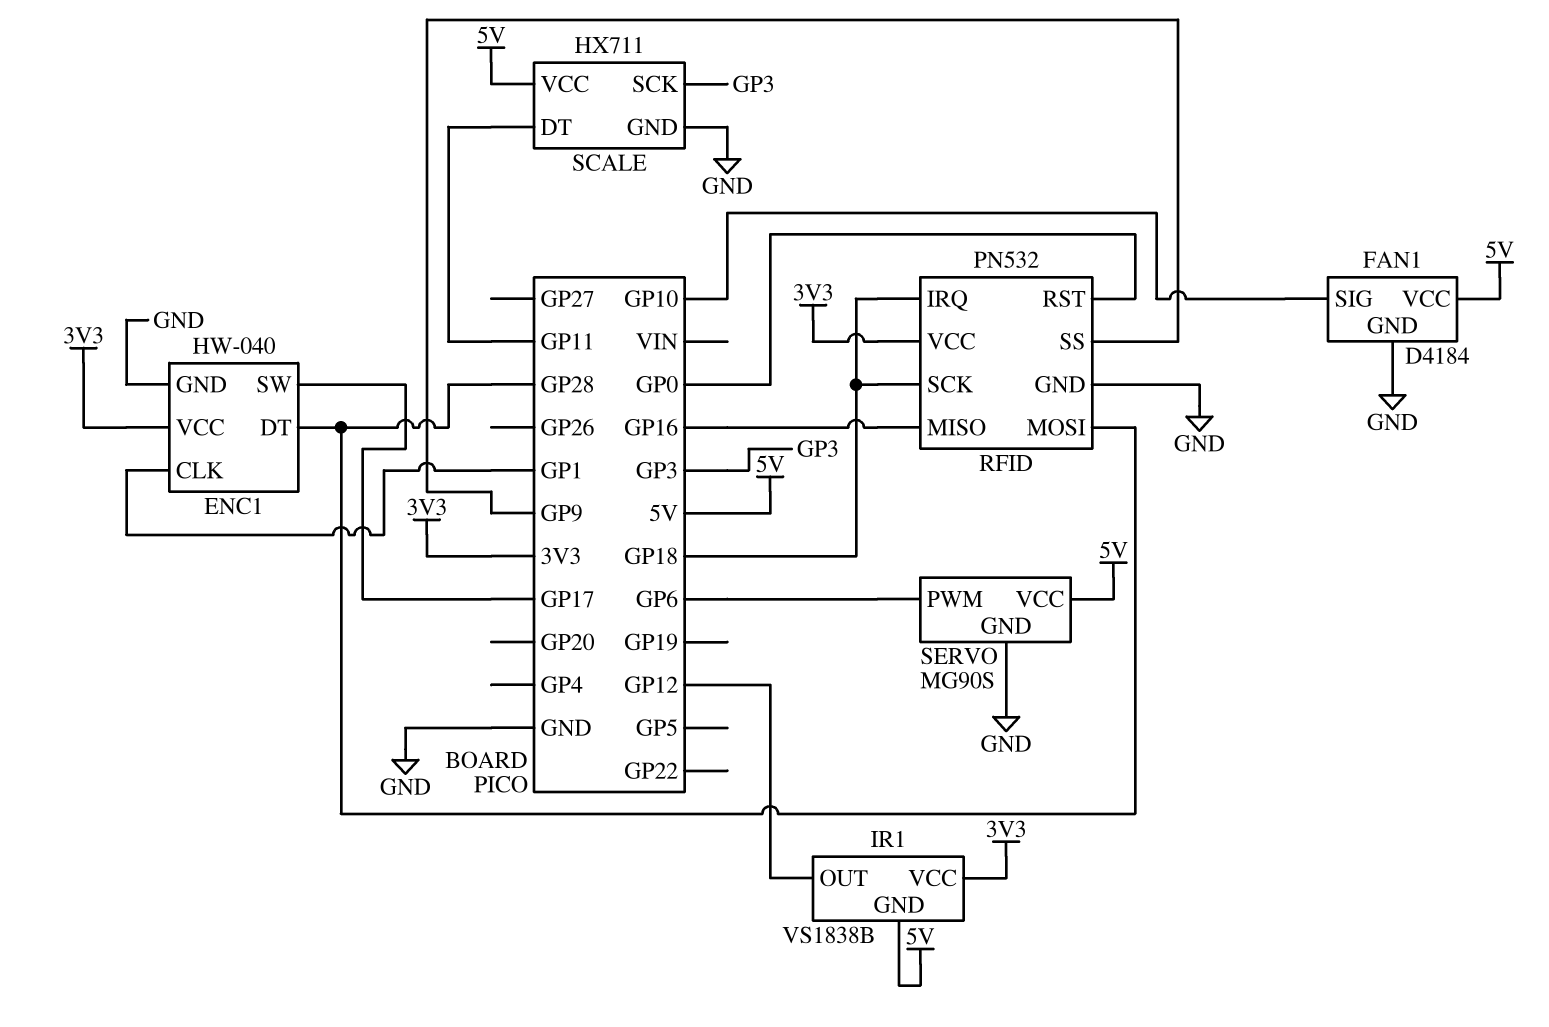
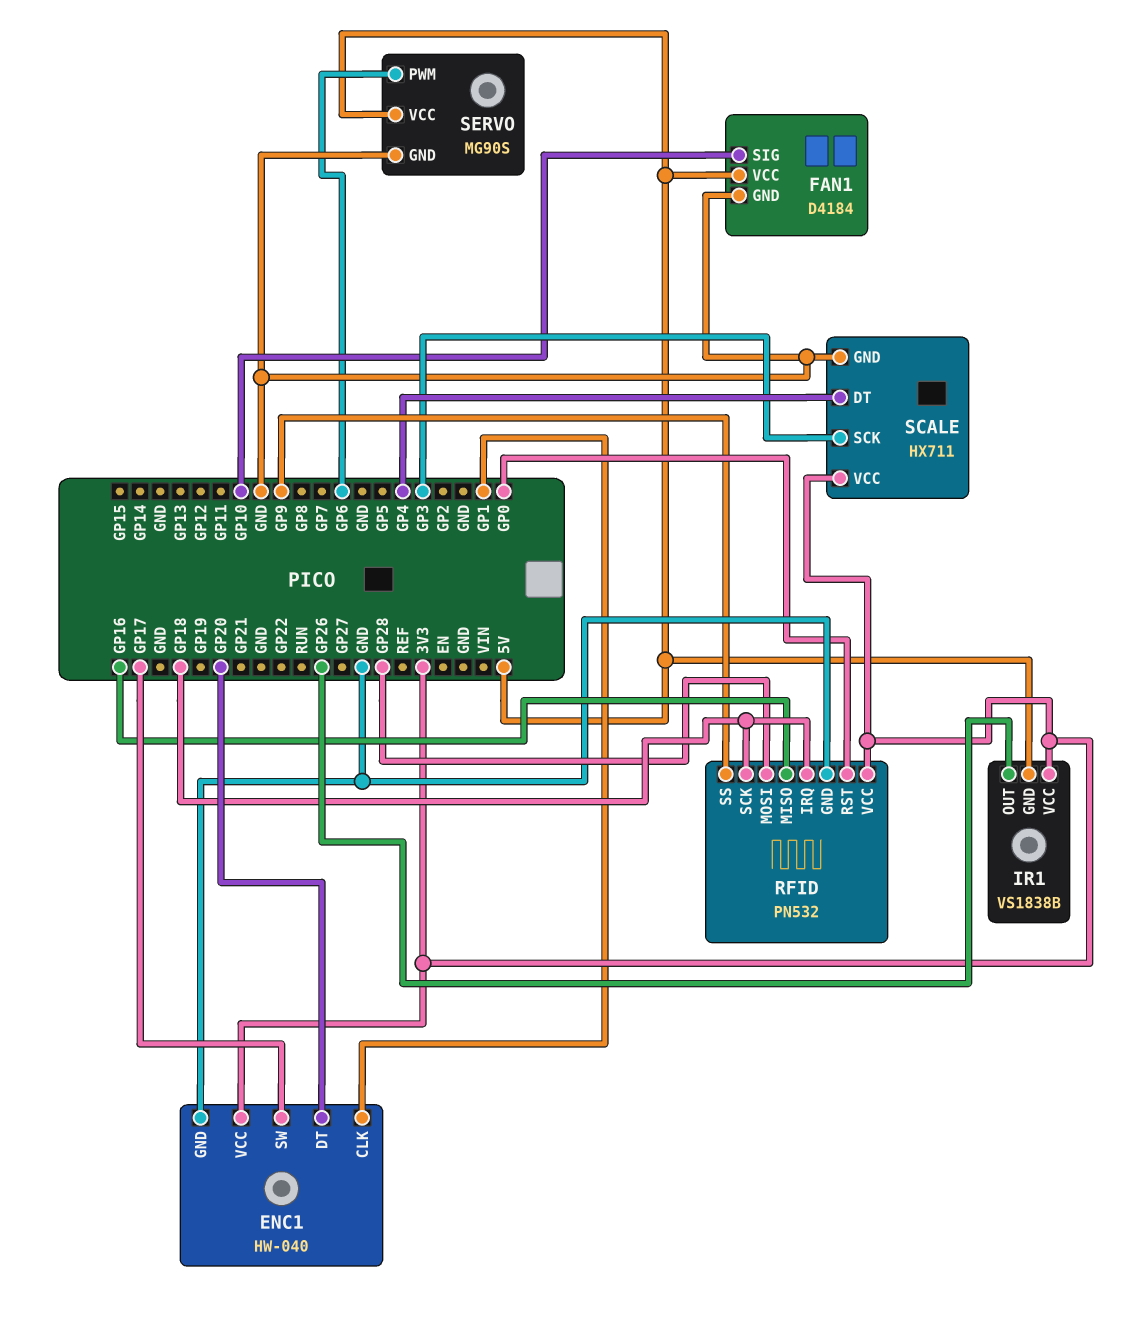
ENC1 pin DT: GP28 -> GP20
IR1 pin OUT: GP12 -> GP26
SCALE pin DT: GP11 -> GP4
SCALE pin VCC: 5V -> 3V3

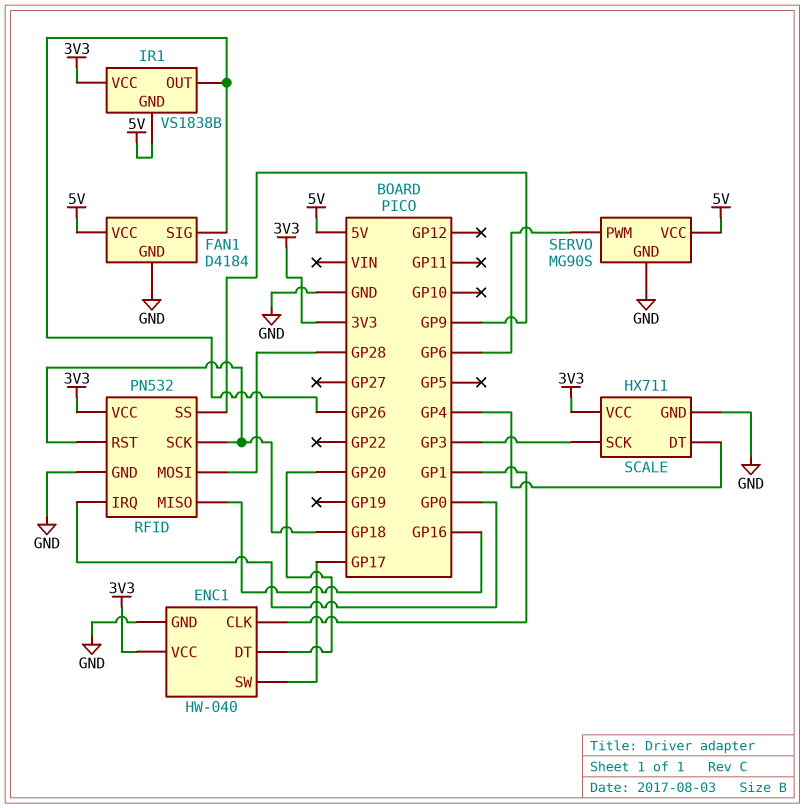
FAN1 pin SIG: GP10 -> GP26
RFID pin IRQ: GP18 -> GP0
RFID pin RST: GP0 -> GP18

